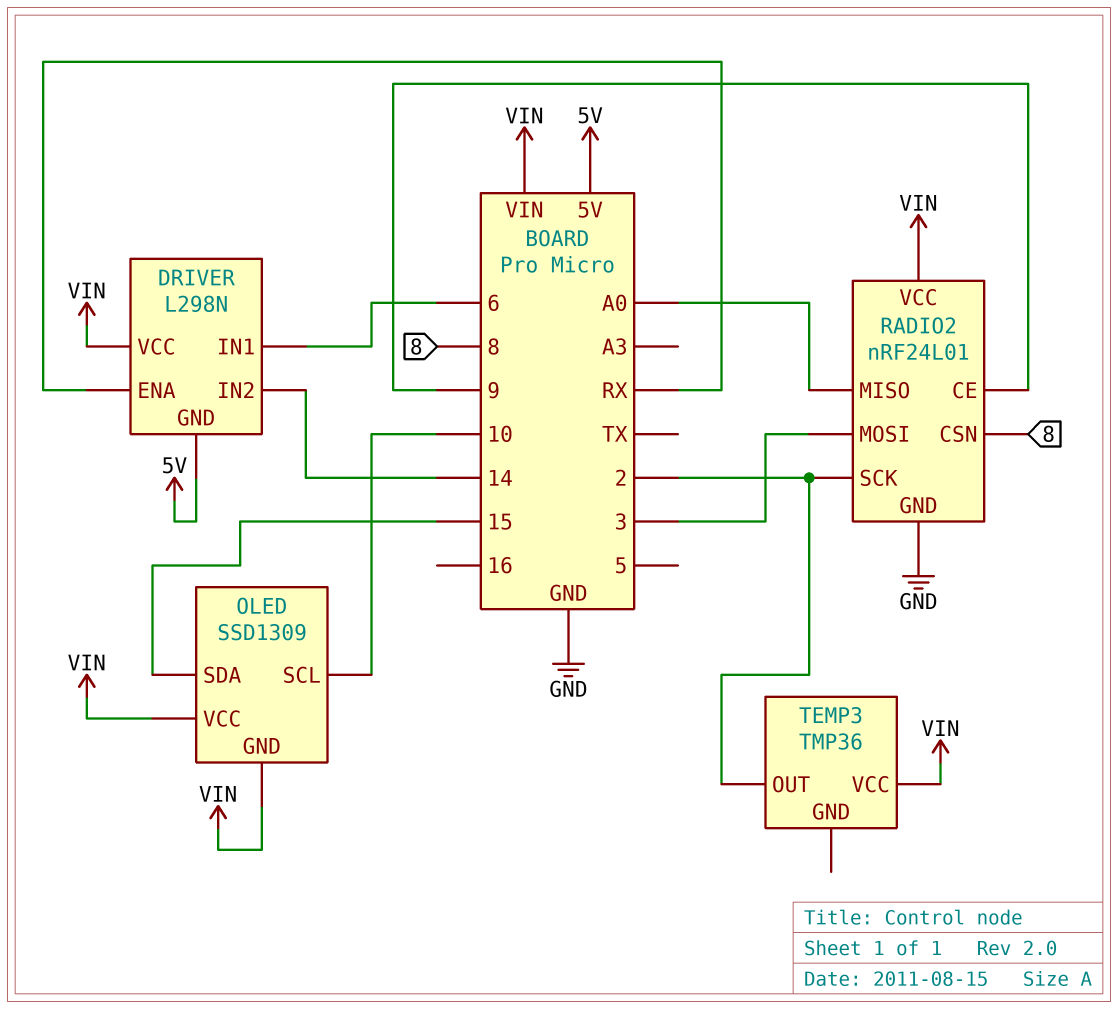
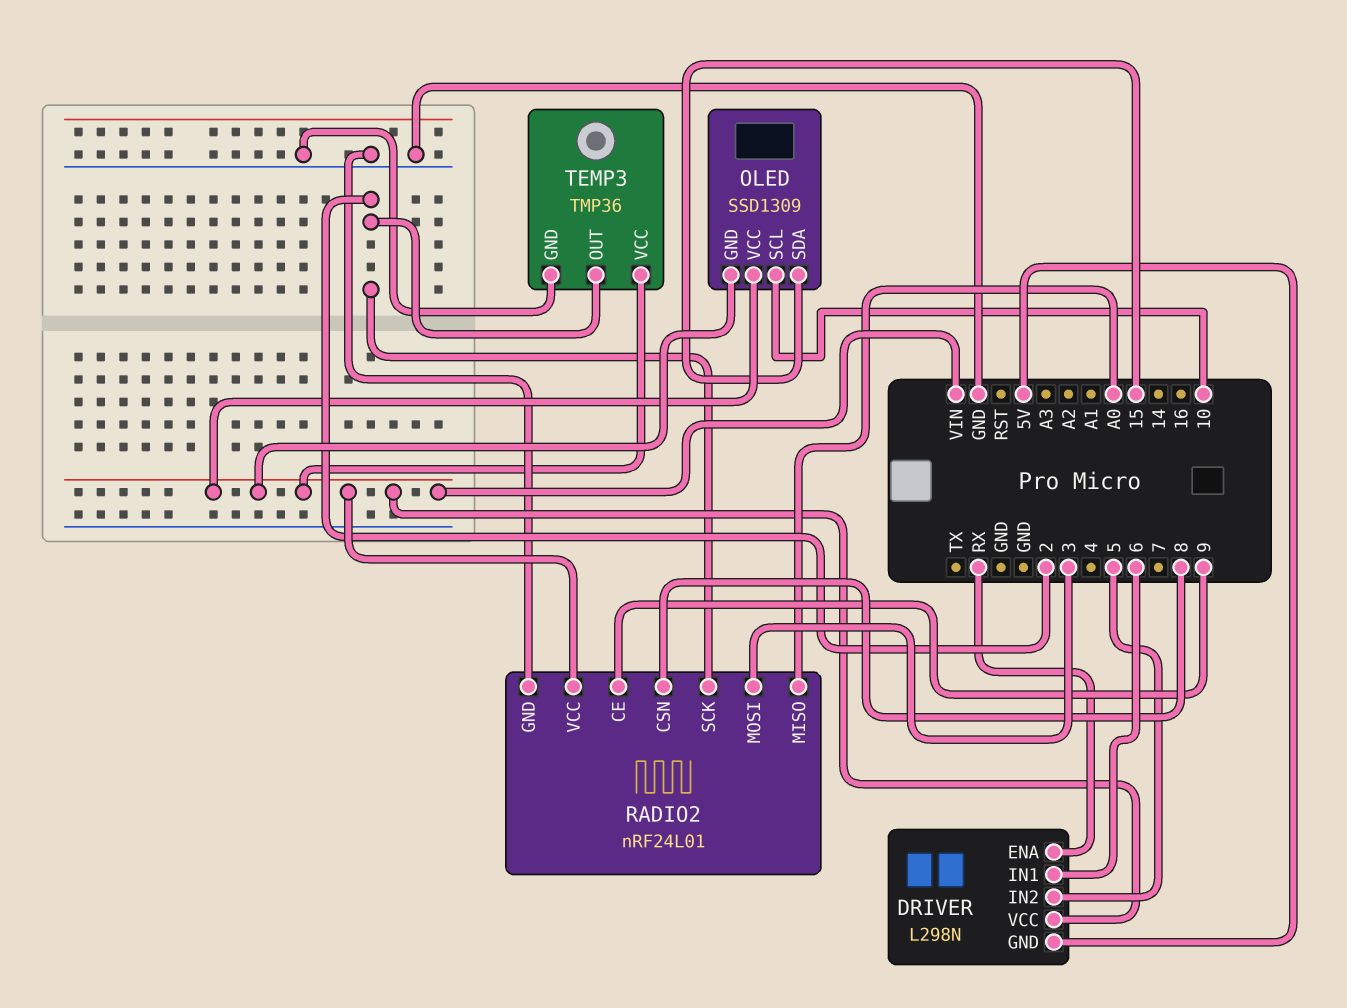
DRIVER pin IN2: 14 -> 5
TEMP3 pin GND: none -> GND

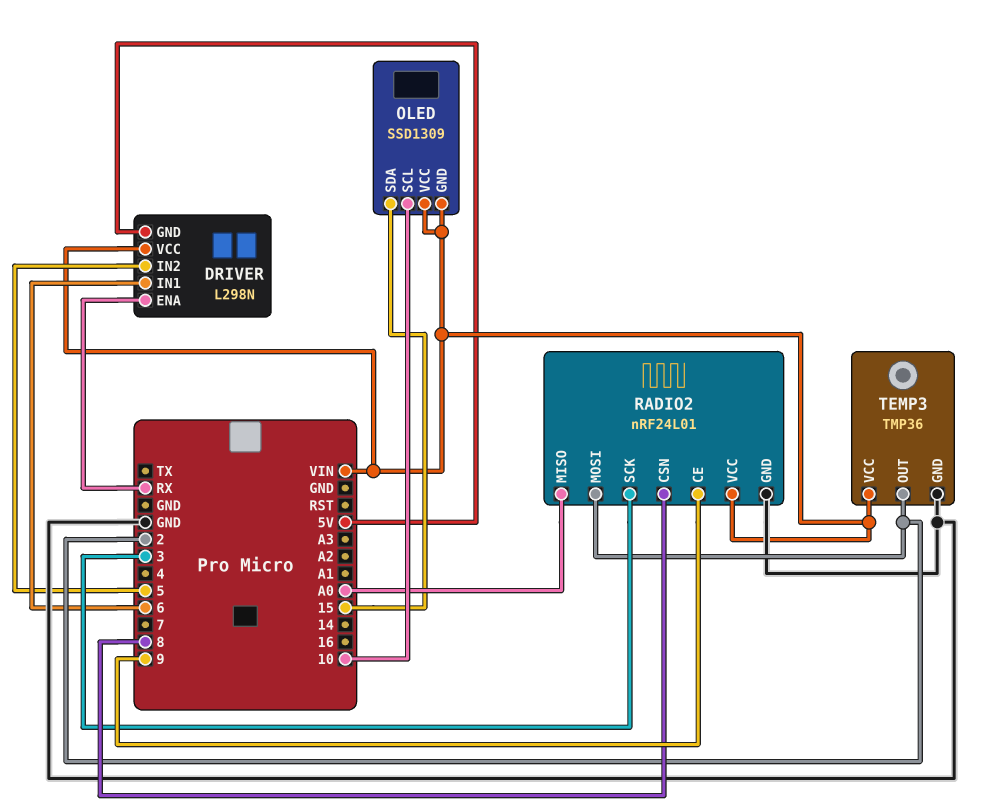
RADIO2 pin MOSI: 3 -> 2
RADIO2 pin SCK: 2 -> 3

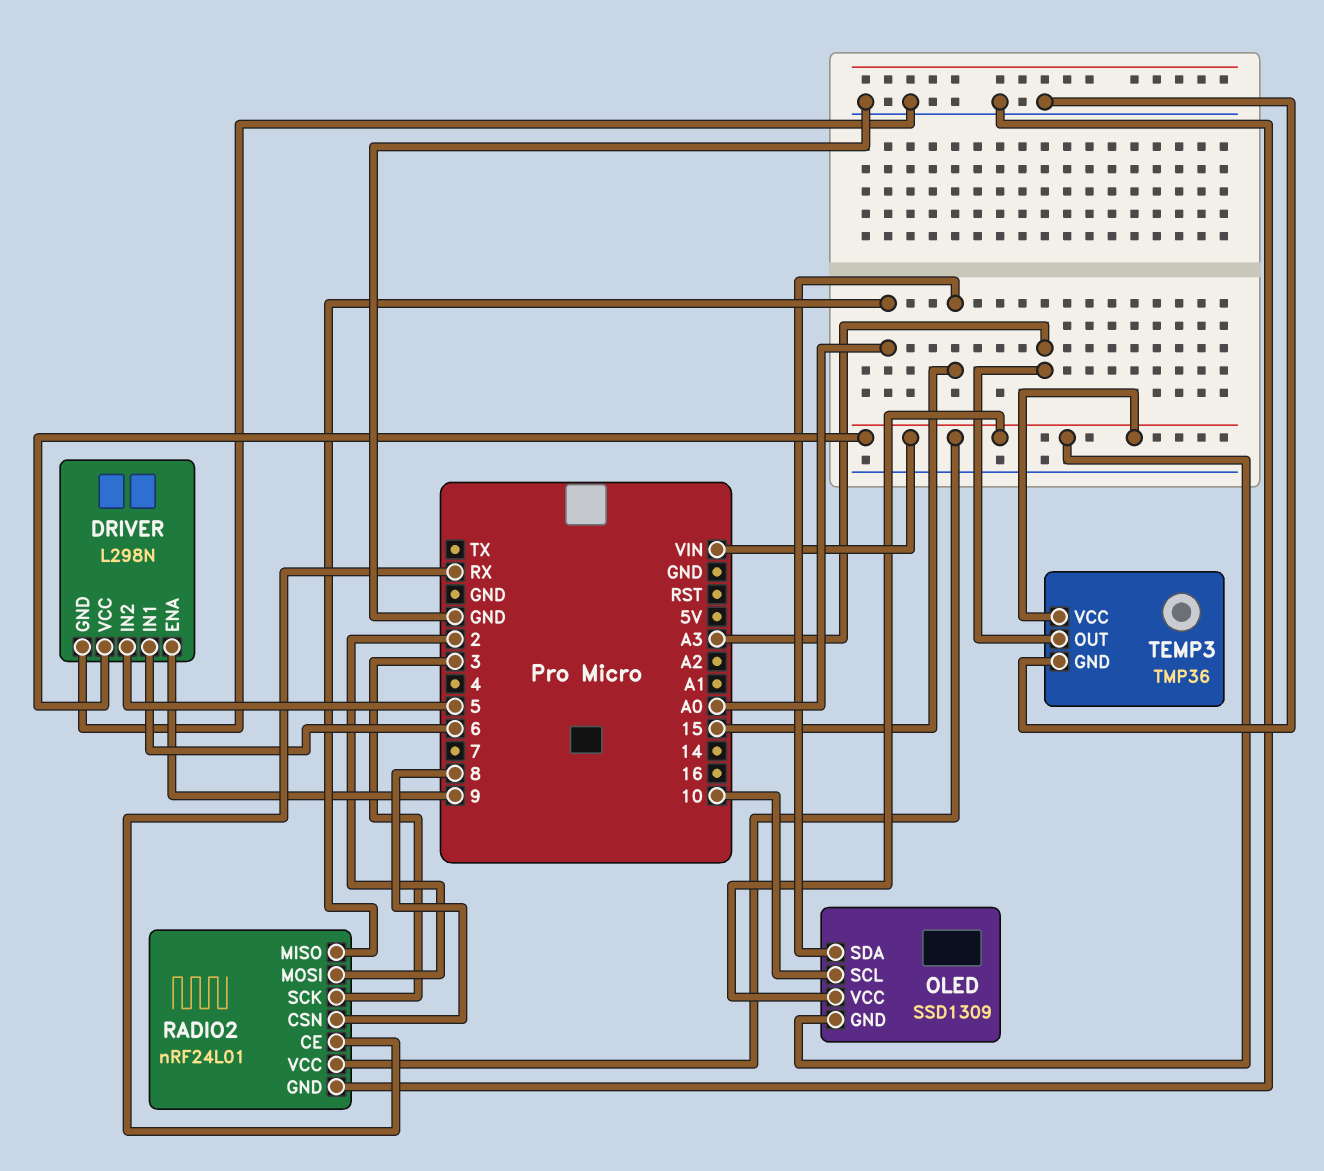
DRIVER pin ENA: RX -> 9
DRIVER pin GND: 5V -> GND
RADIO2 pin CE: 9 -> RX
TEMP3 pin OUT: 2 -> A3

